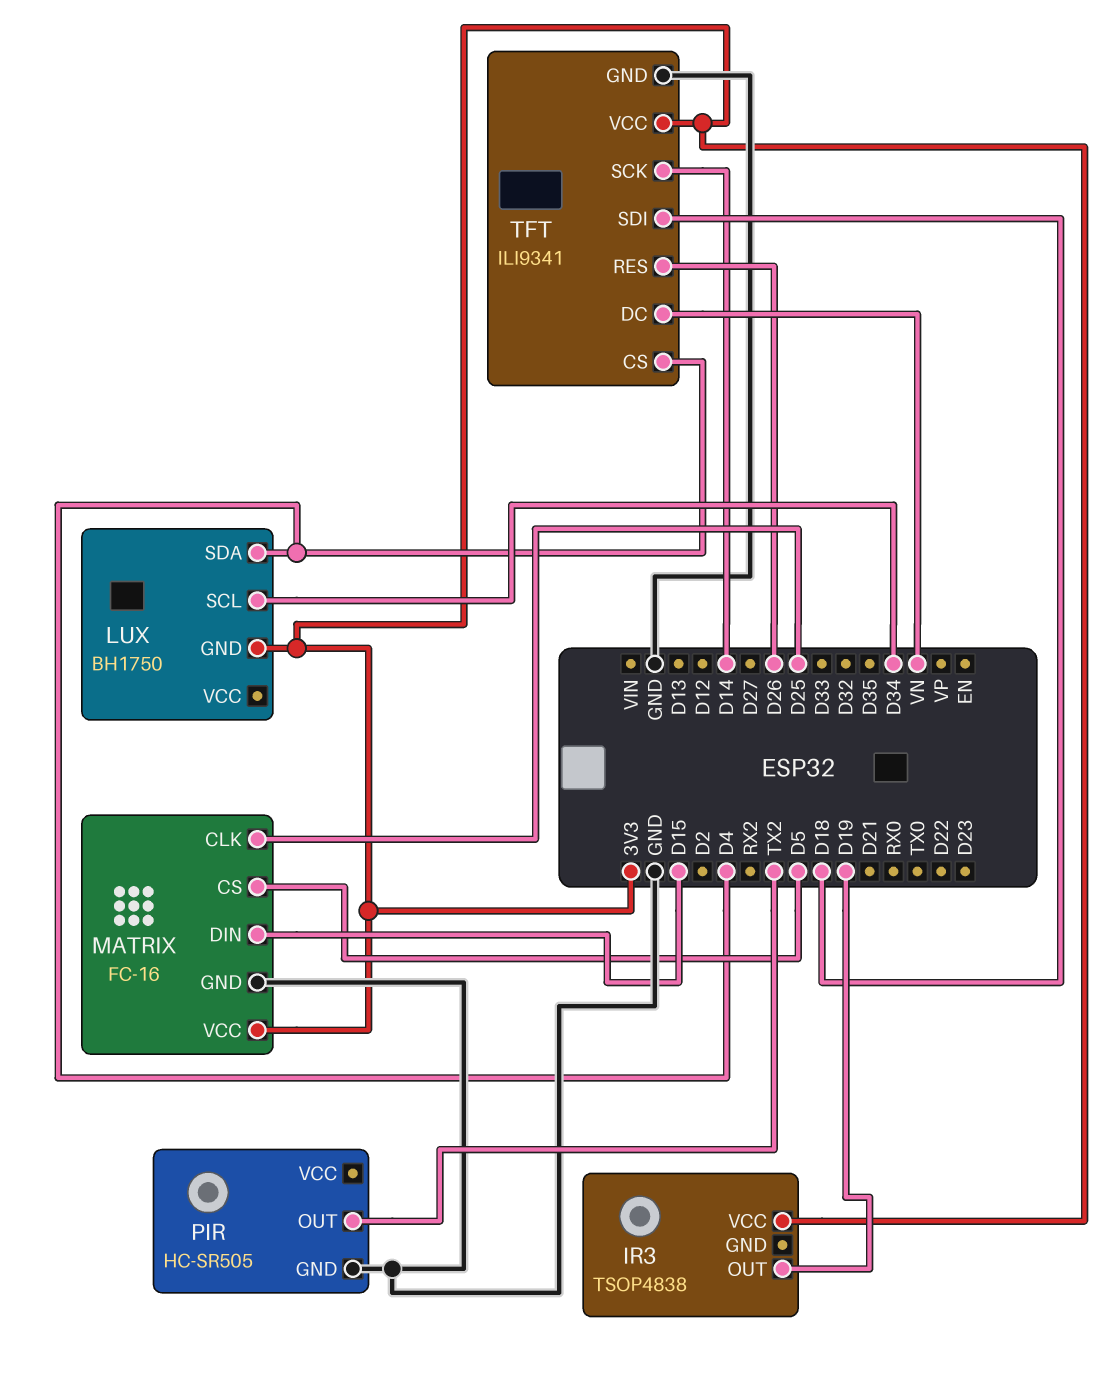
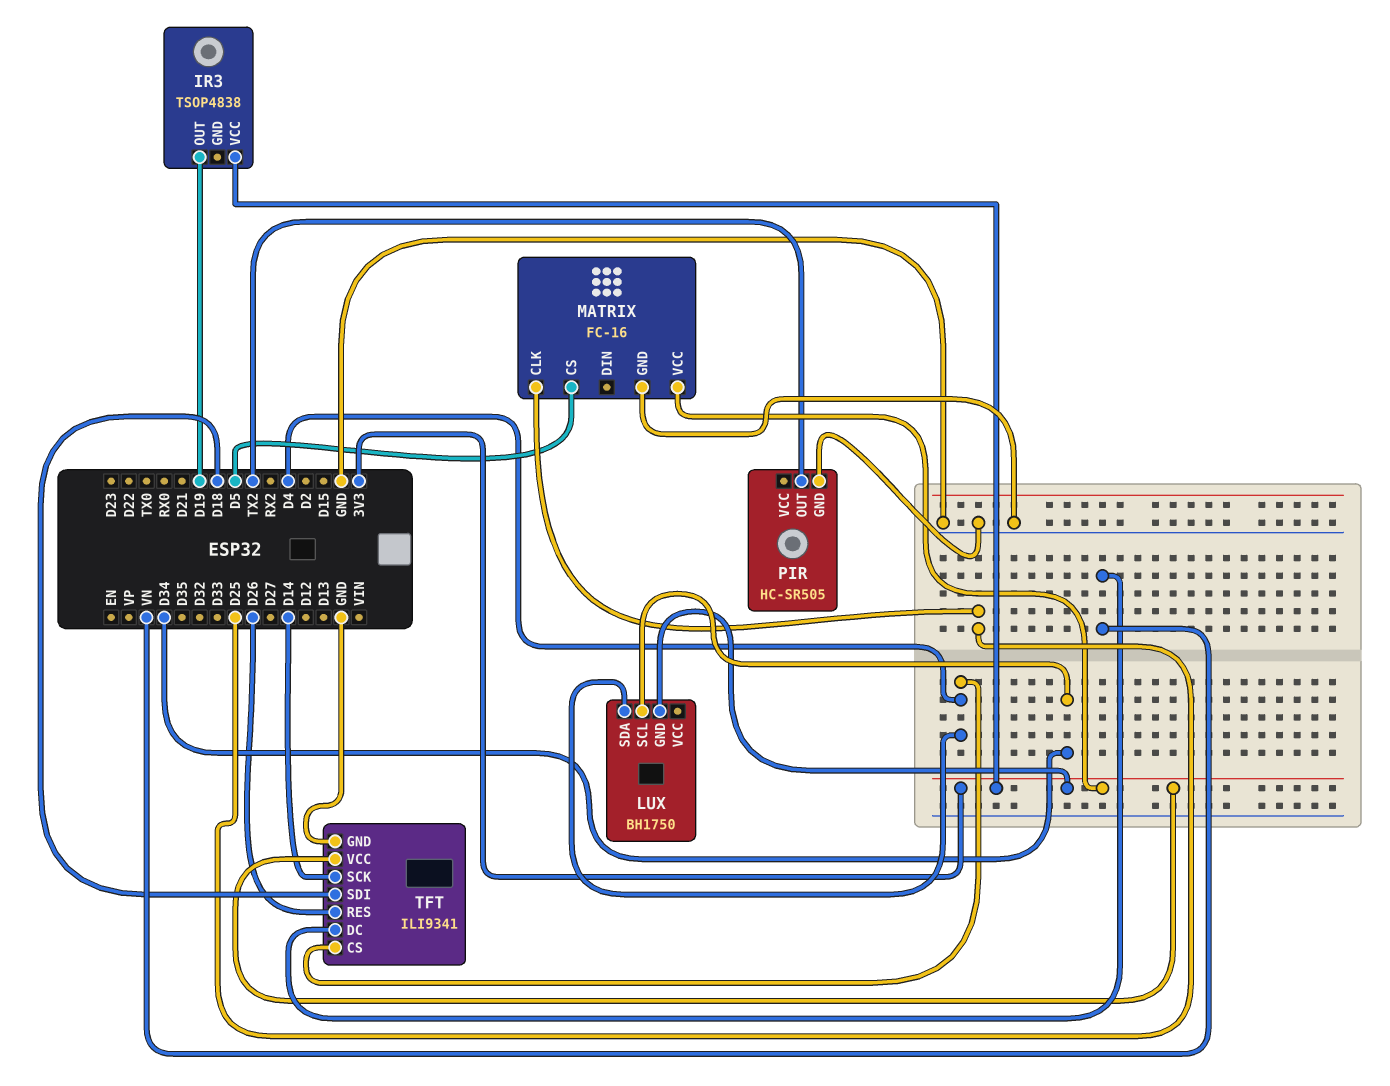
MATRIX pin DIN: D15 -> none

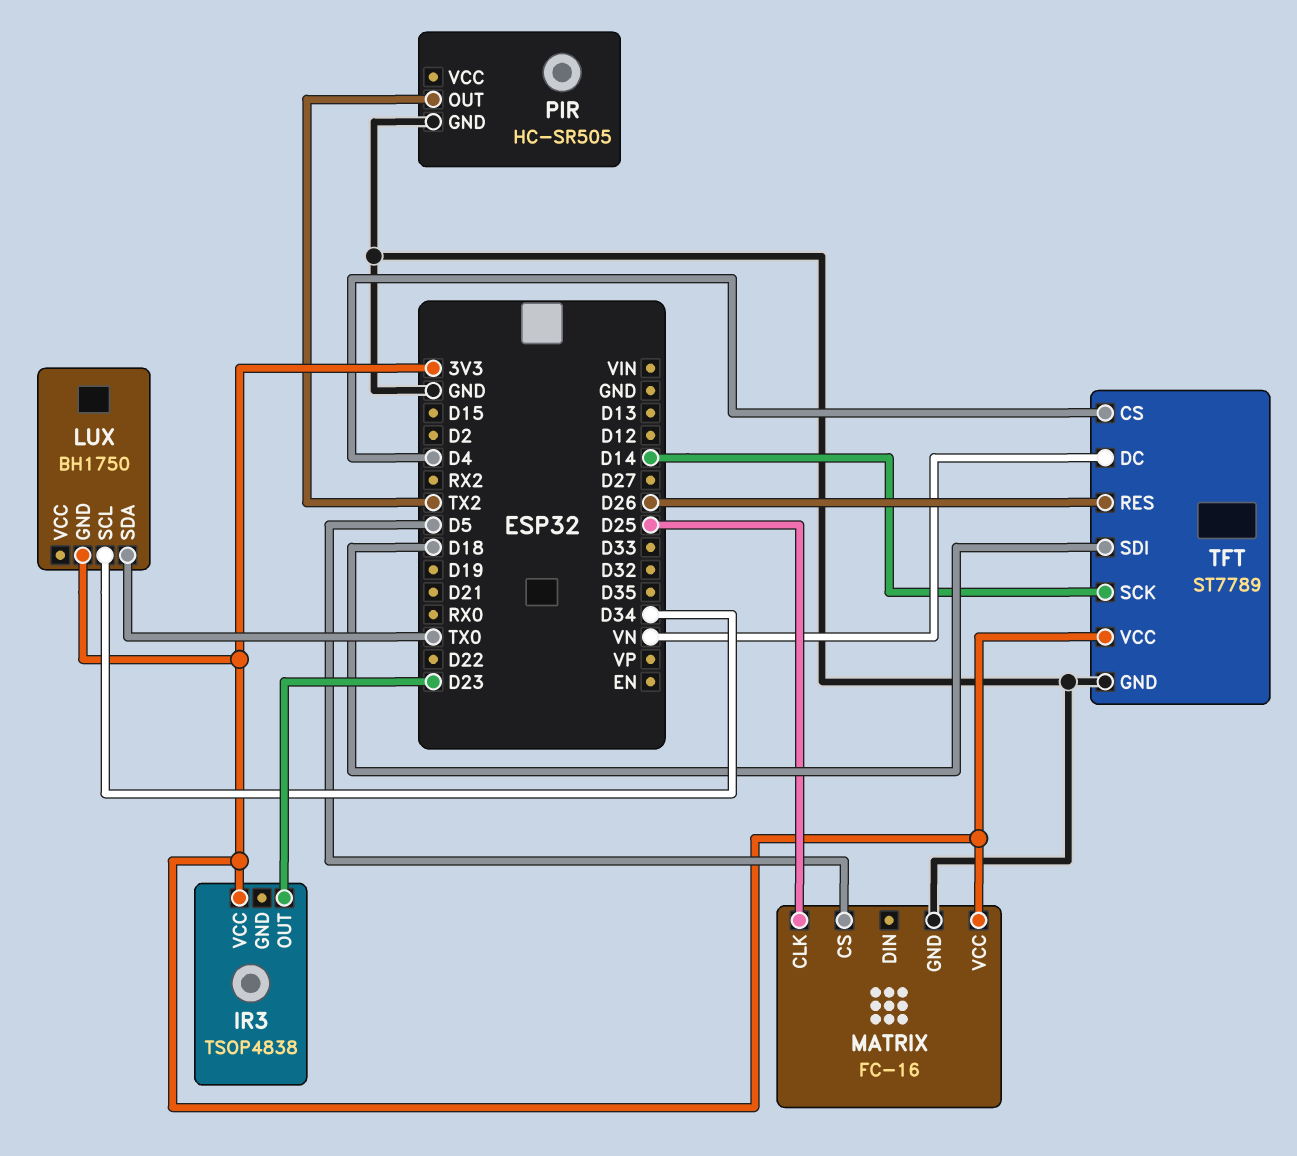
IR3 pin OUT: D19 -> D23
LUX pin SDA: D4 -> TX0
TFT: ILI9341 -> ST7789

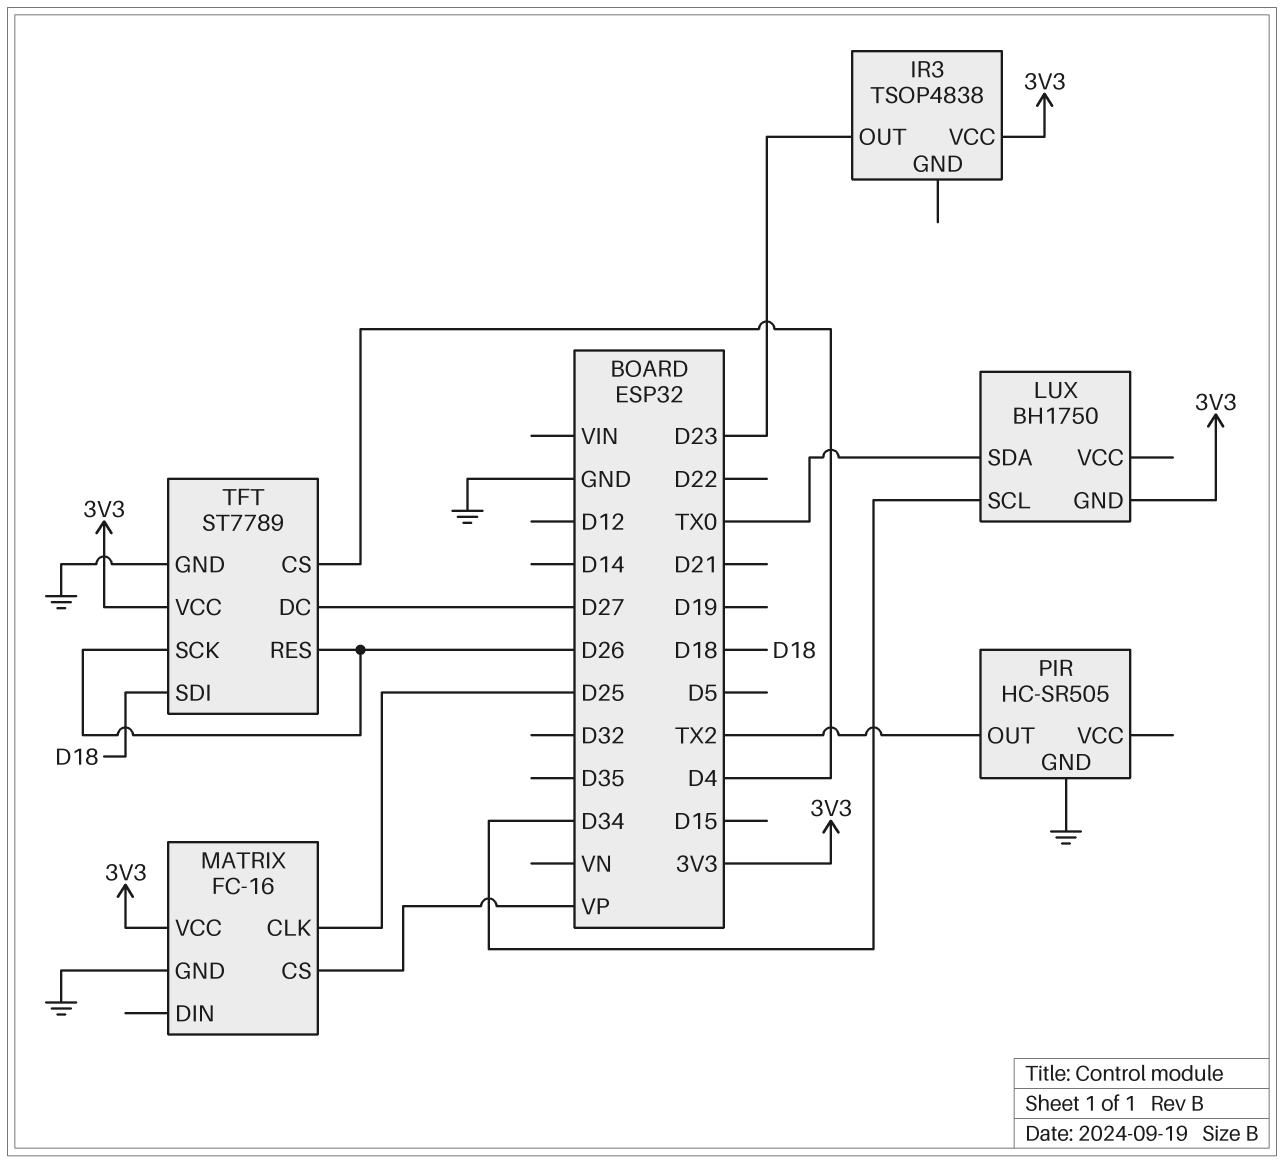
MATRIX pin CS: D5 -> VP
TFT pin DC: VN -> D27
TFT pin SCK: D14 -> D26

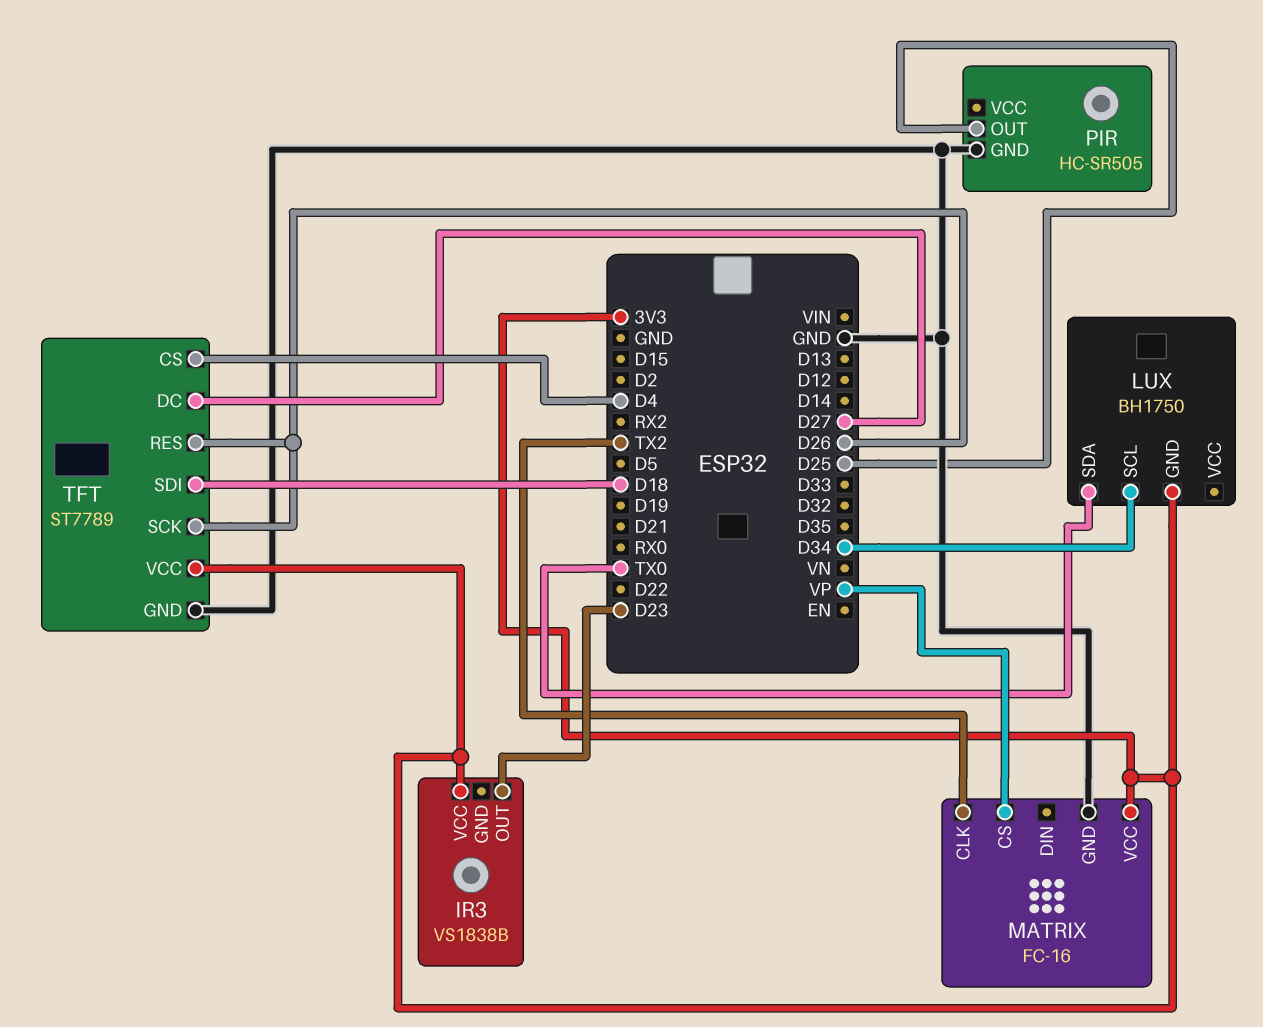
IR3: TSOP4838 -> VS1838B
MATRIX pin CLK: D25 -> TX2
PIR pin OUT: TX2 -> D25

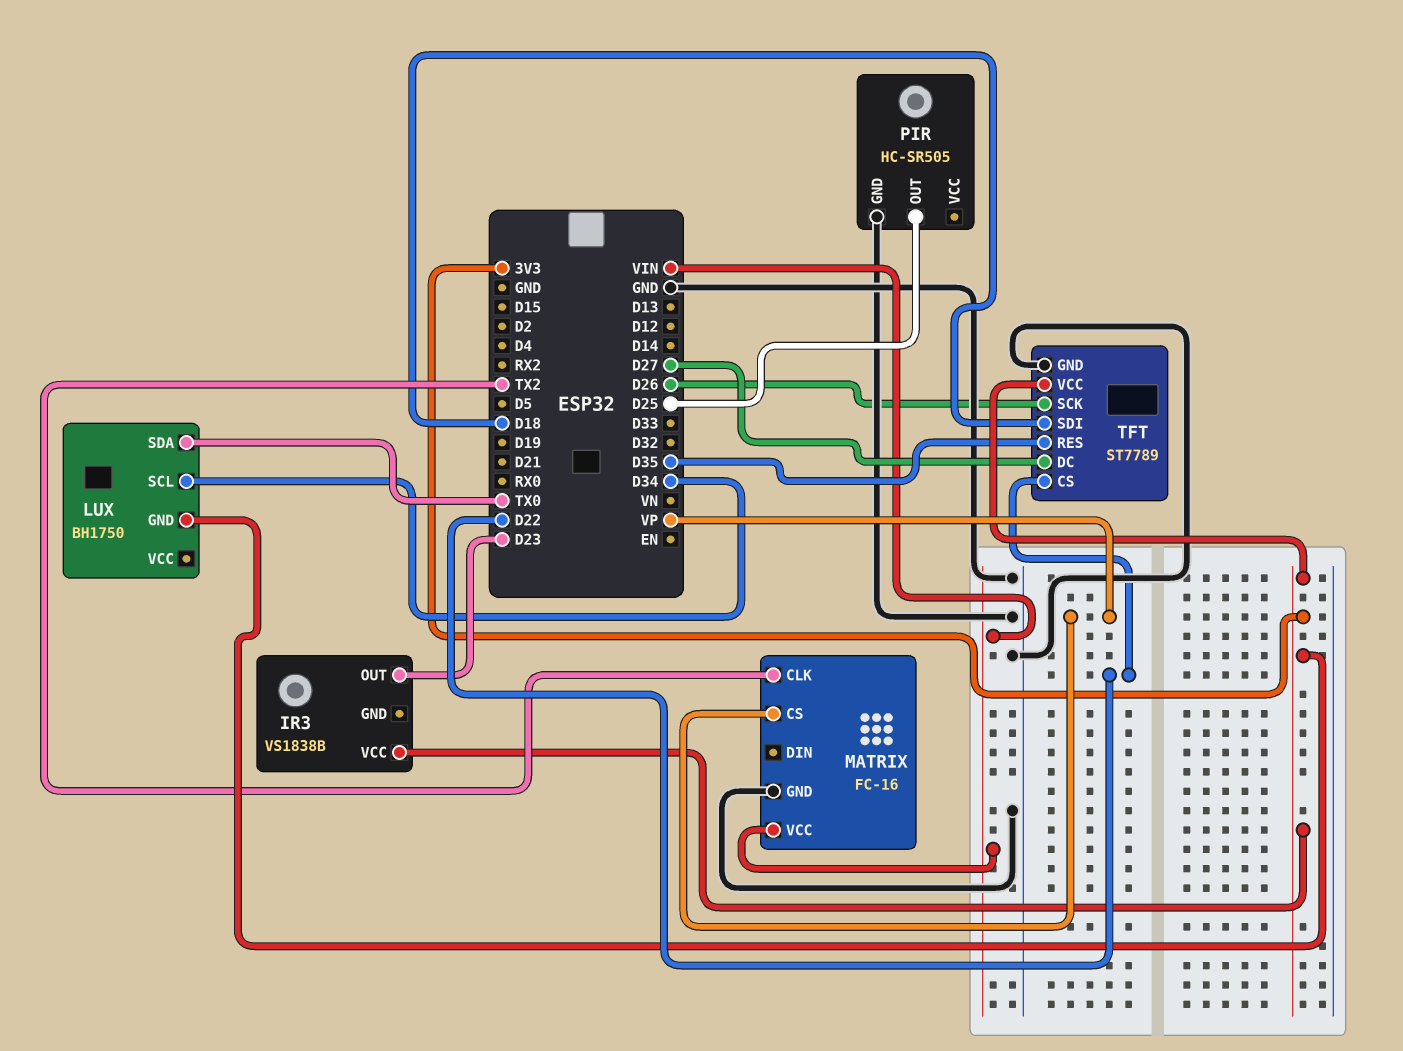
MATRIX pin VCC: 3V3 -> VIN
TFT pin CS: D4 -> D22
TFT pin RES: D26 -> D35

